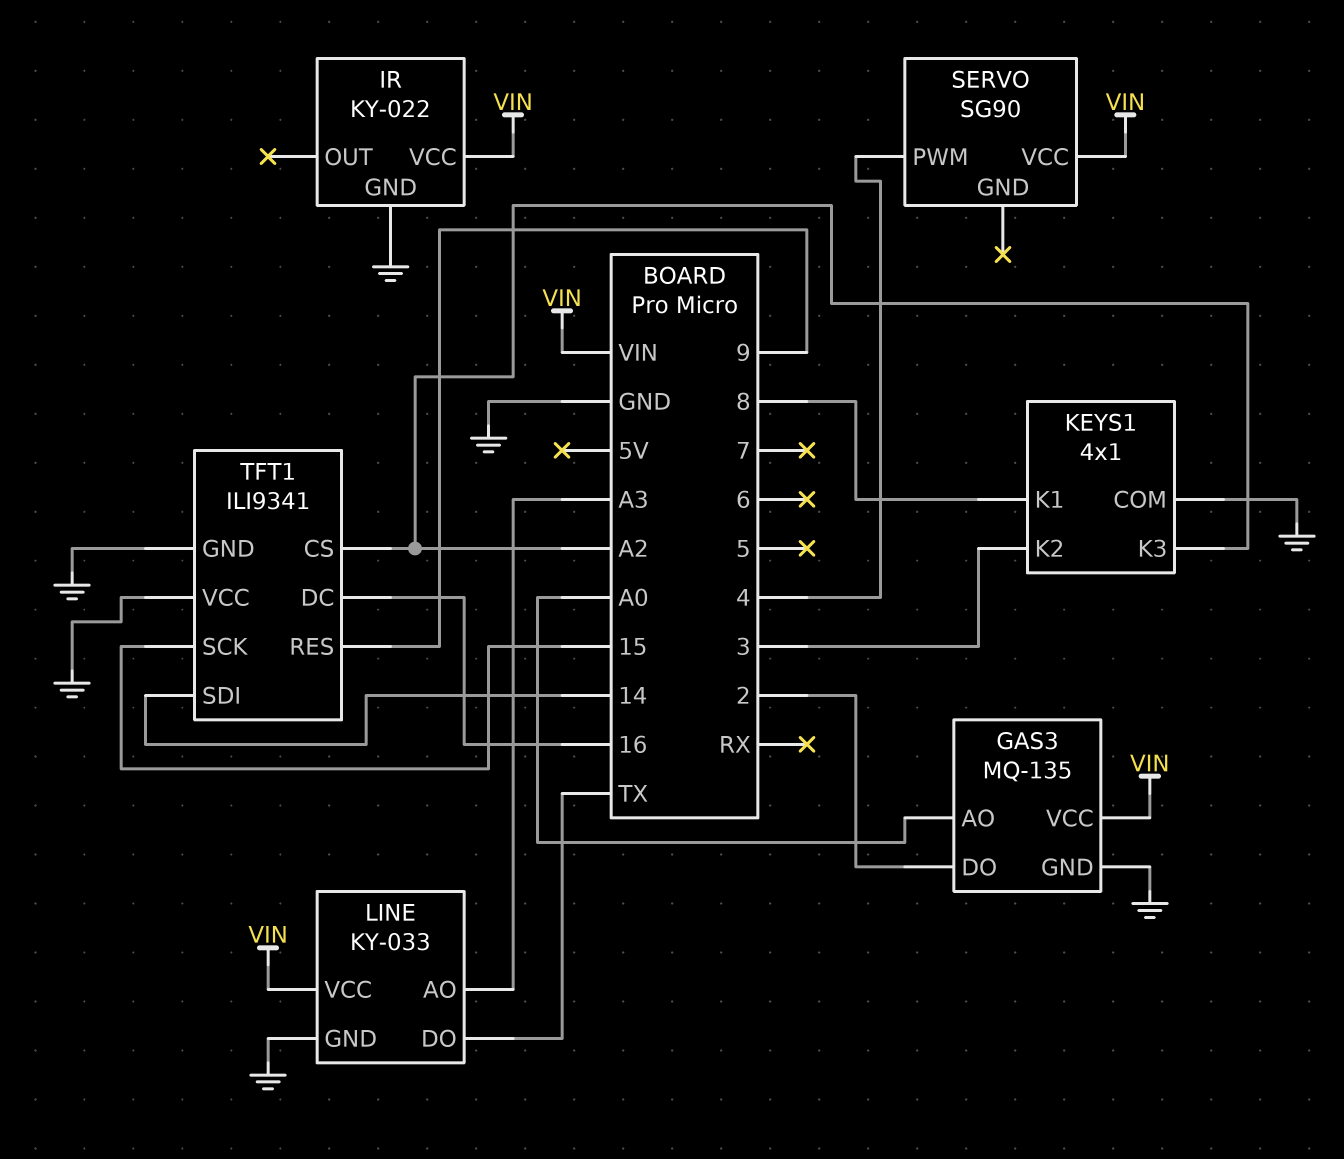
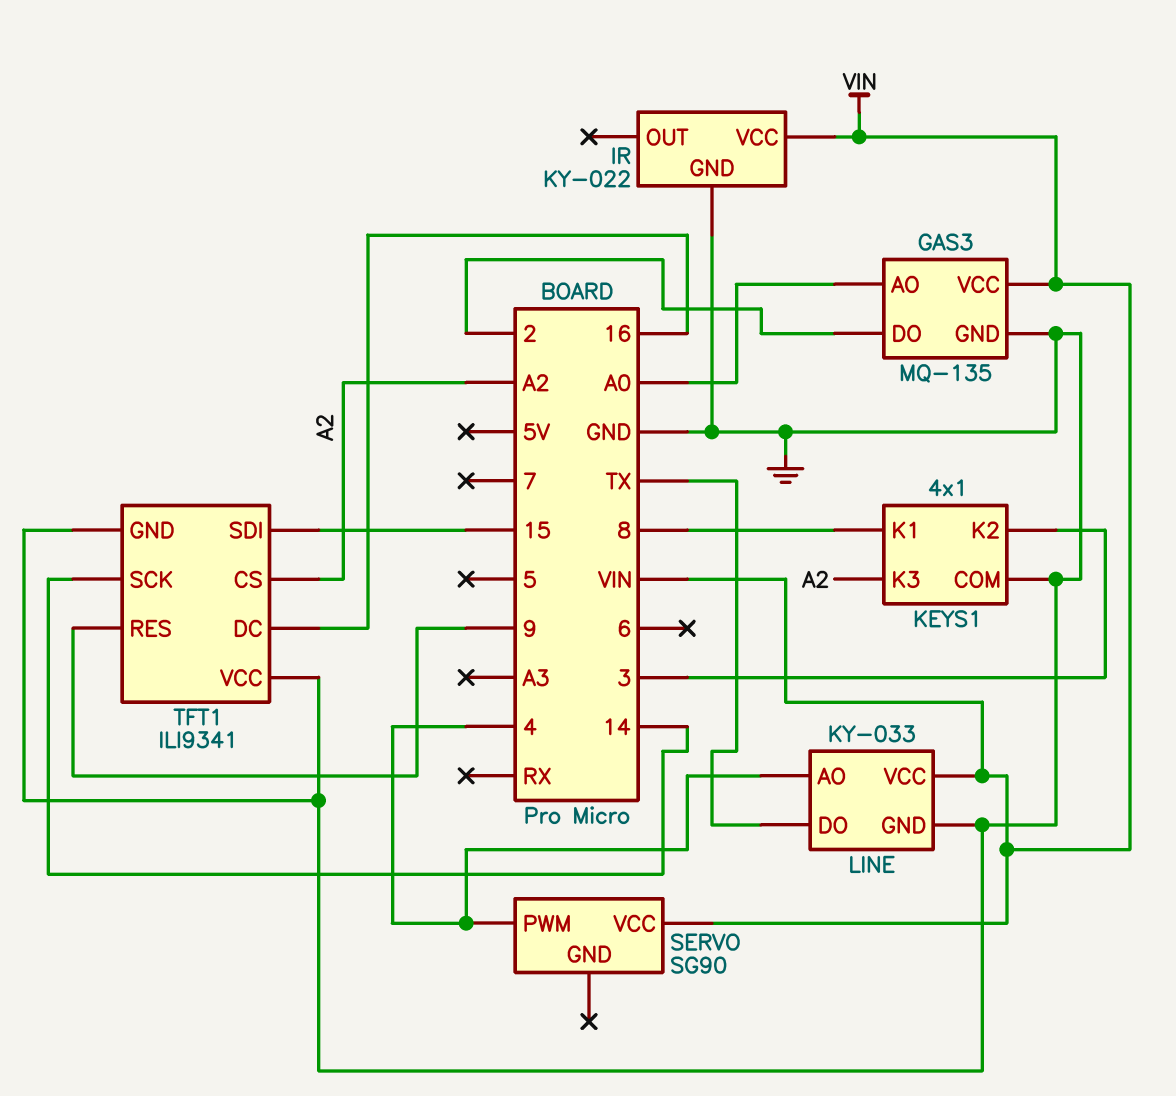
LINE pin AO: A3 -> 4
TFT1 pin SCK: 15 -> 14
TFT1 pin SDI: 14 -> 15

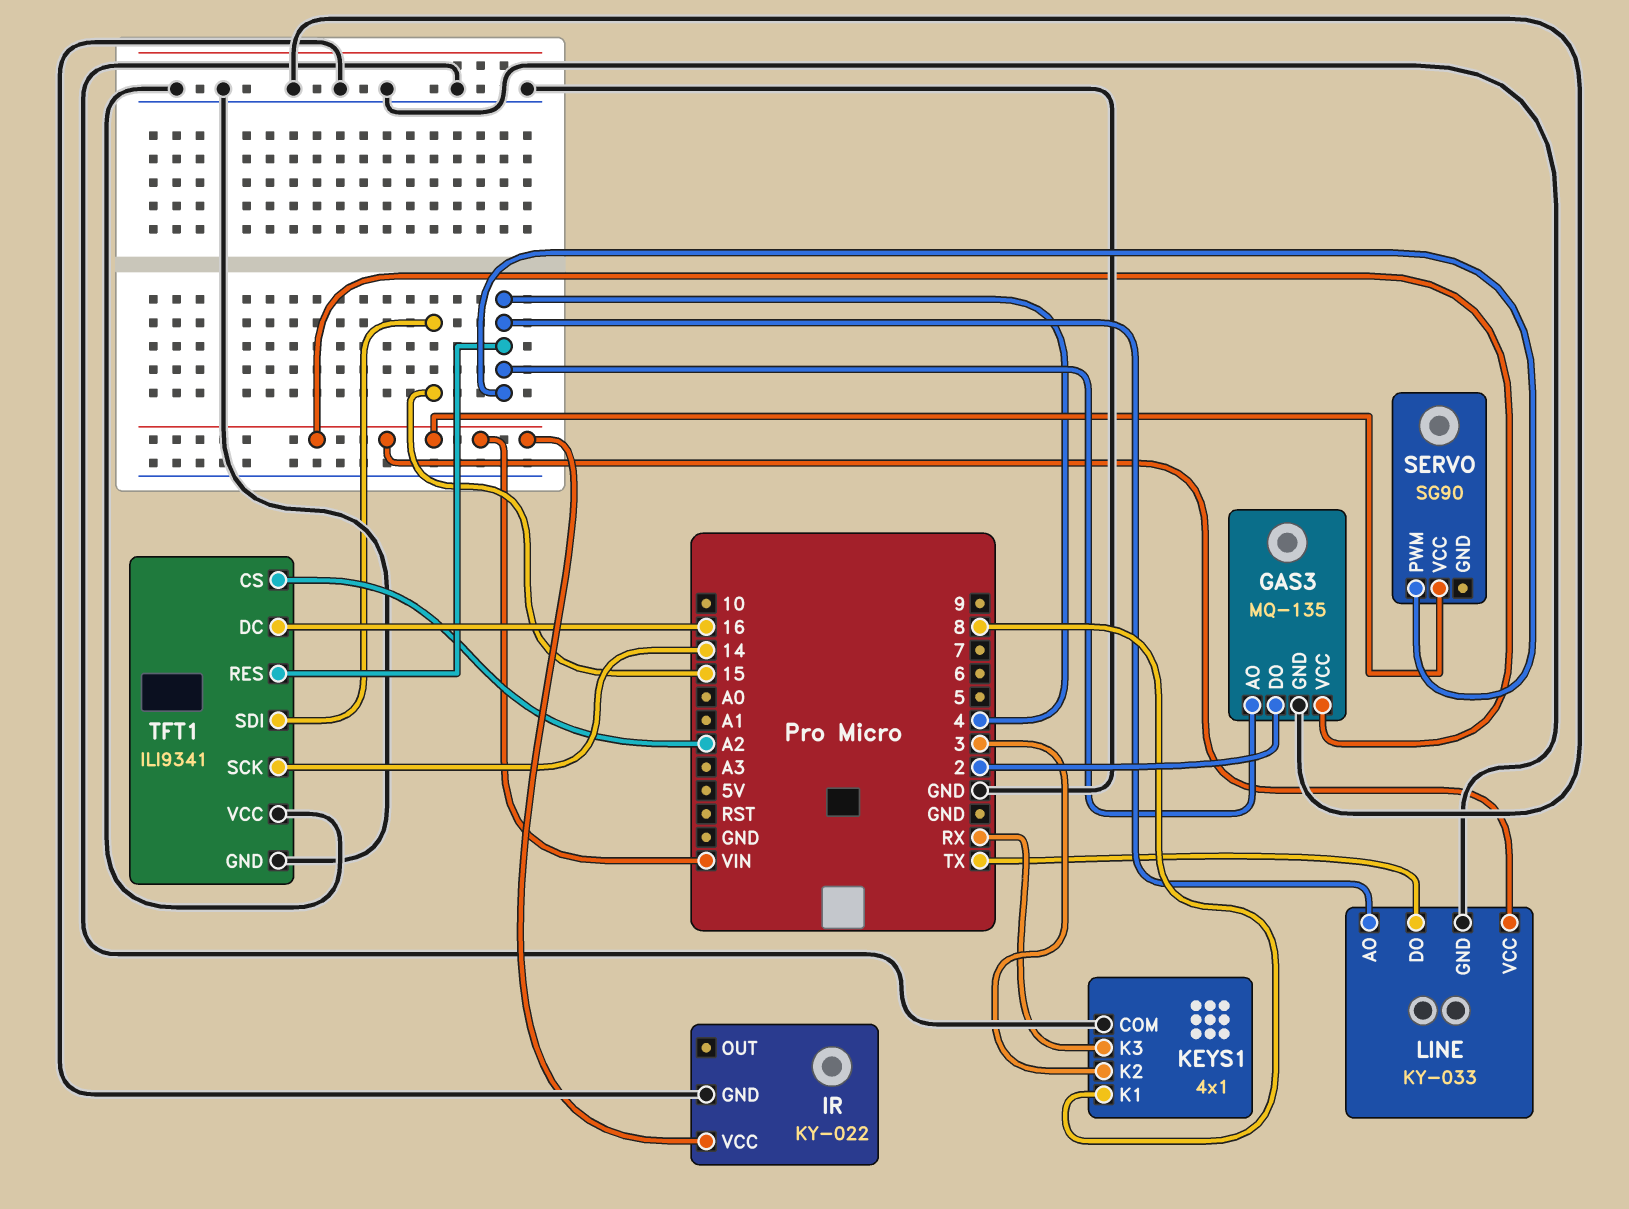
GAS3 pin AO: A0 -> 4
KEYS1 pin K3: A2 -> RX
TFT1 pin RES: 9 -> 4

